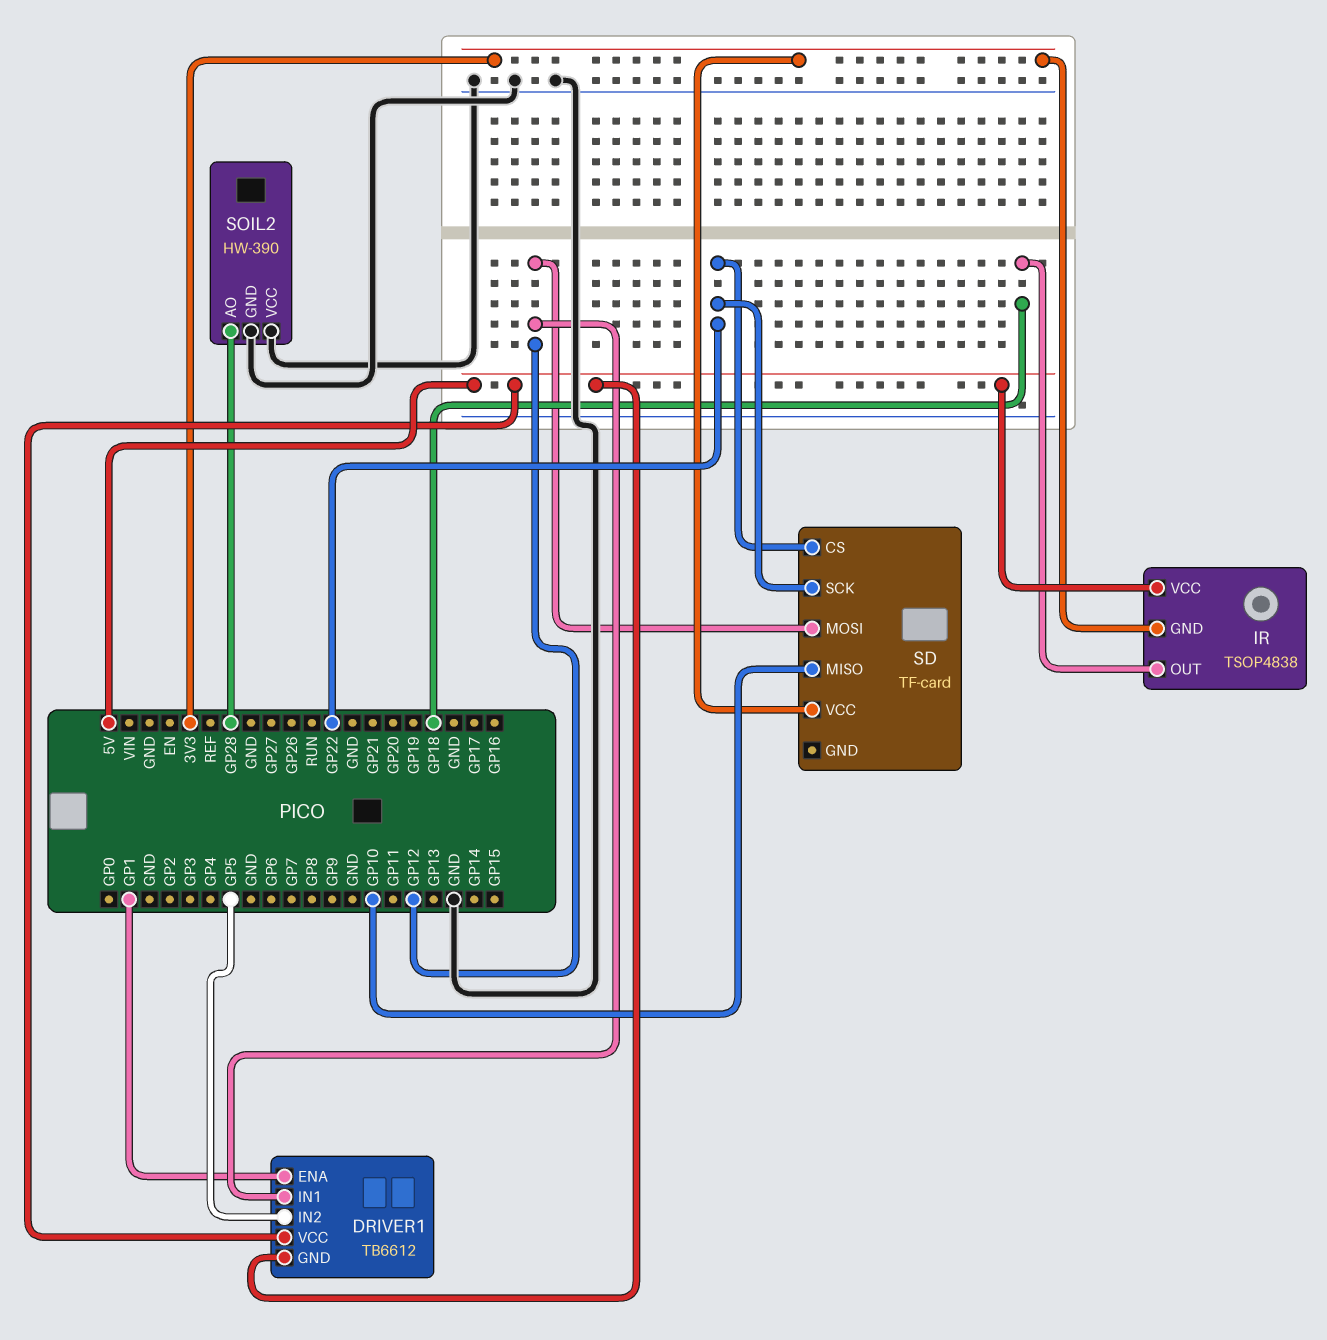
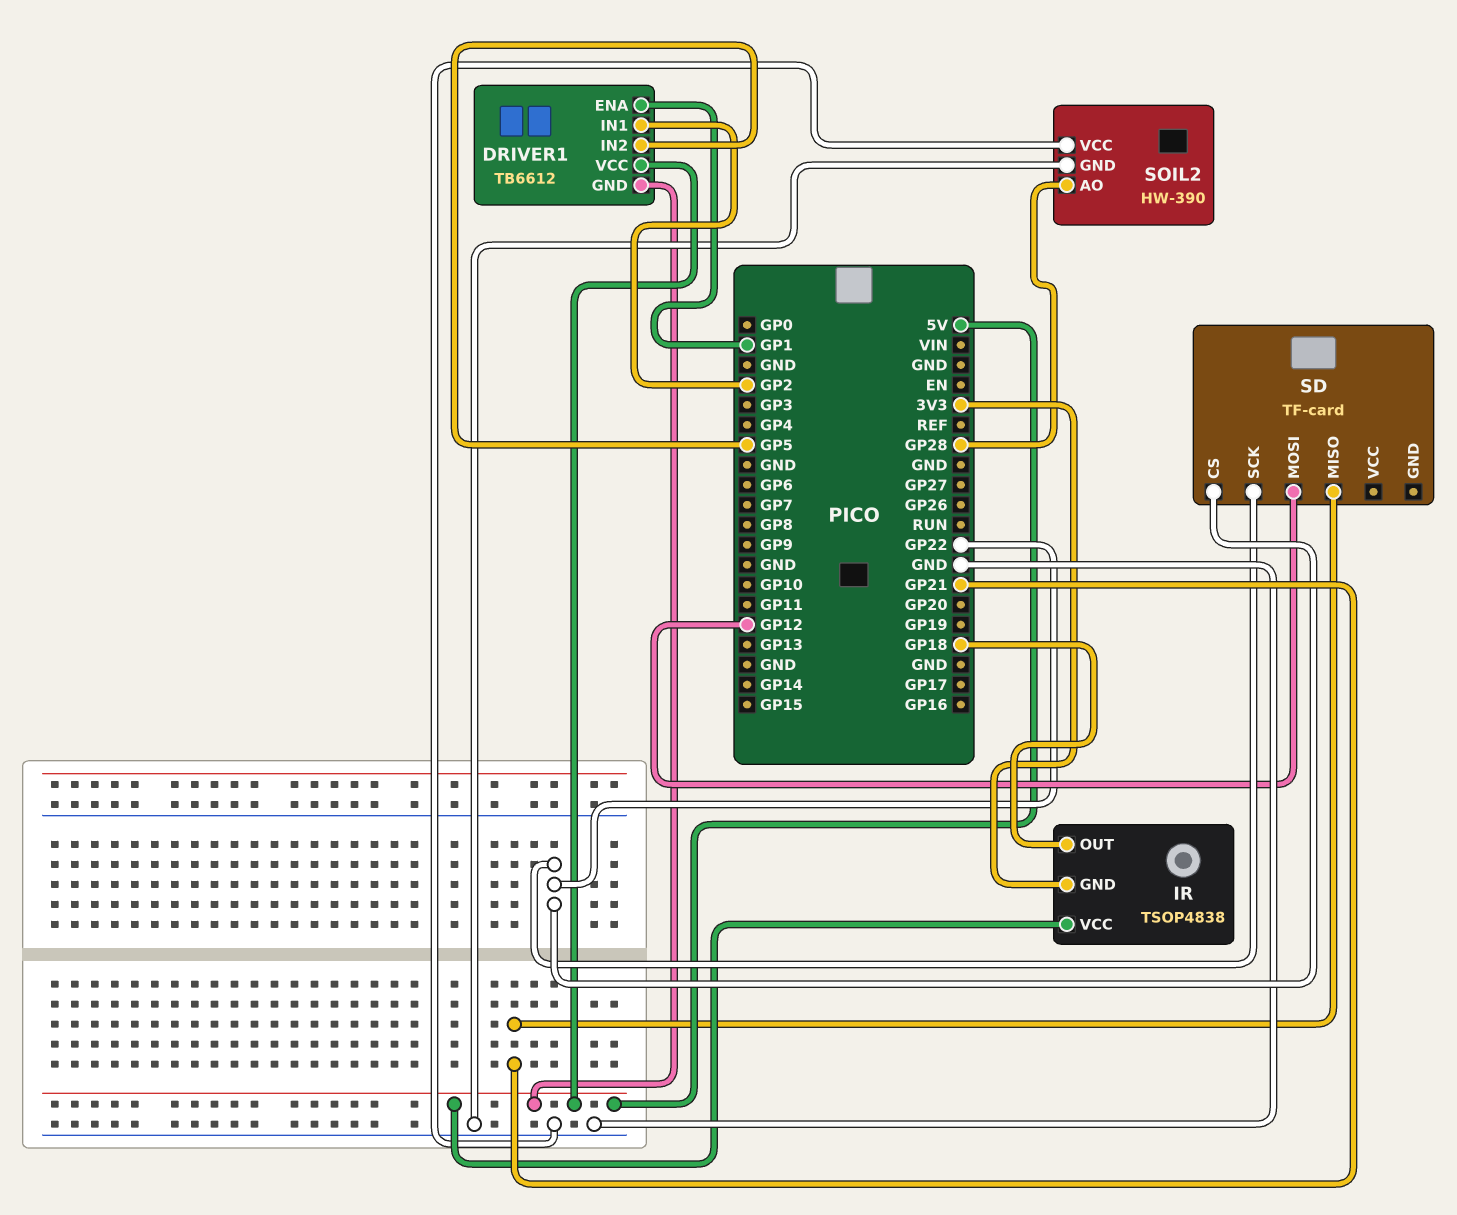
DRIVER1 pin IN1: GP12 -> GP2
SD pin MISO: GP10 -> GP21
SD pin VCC: 3V3 -> none

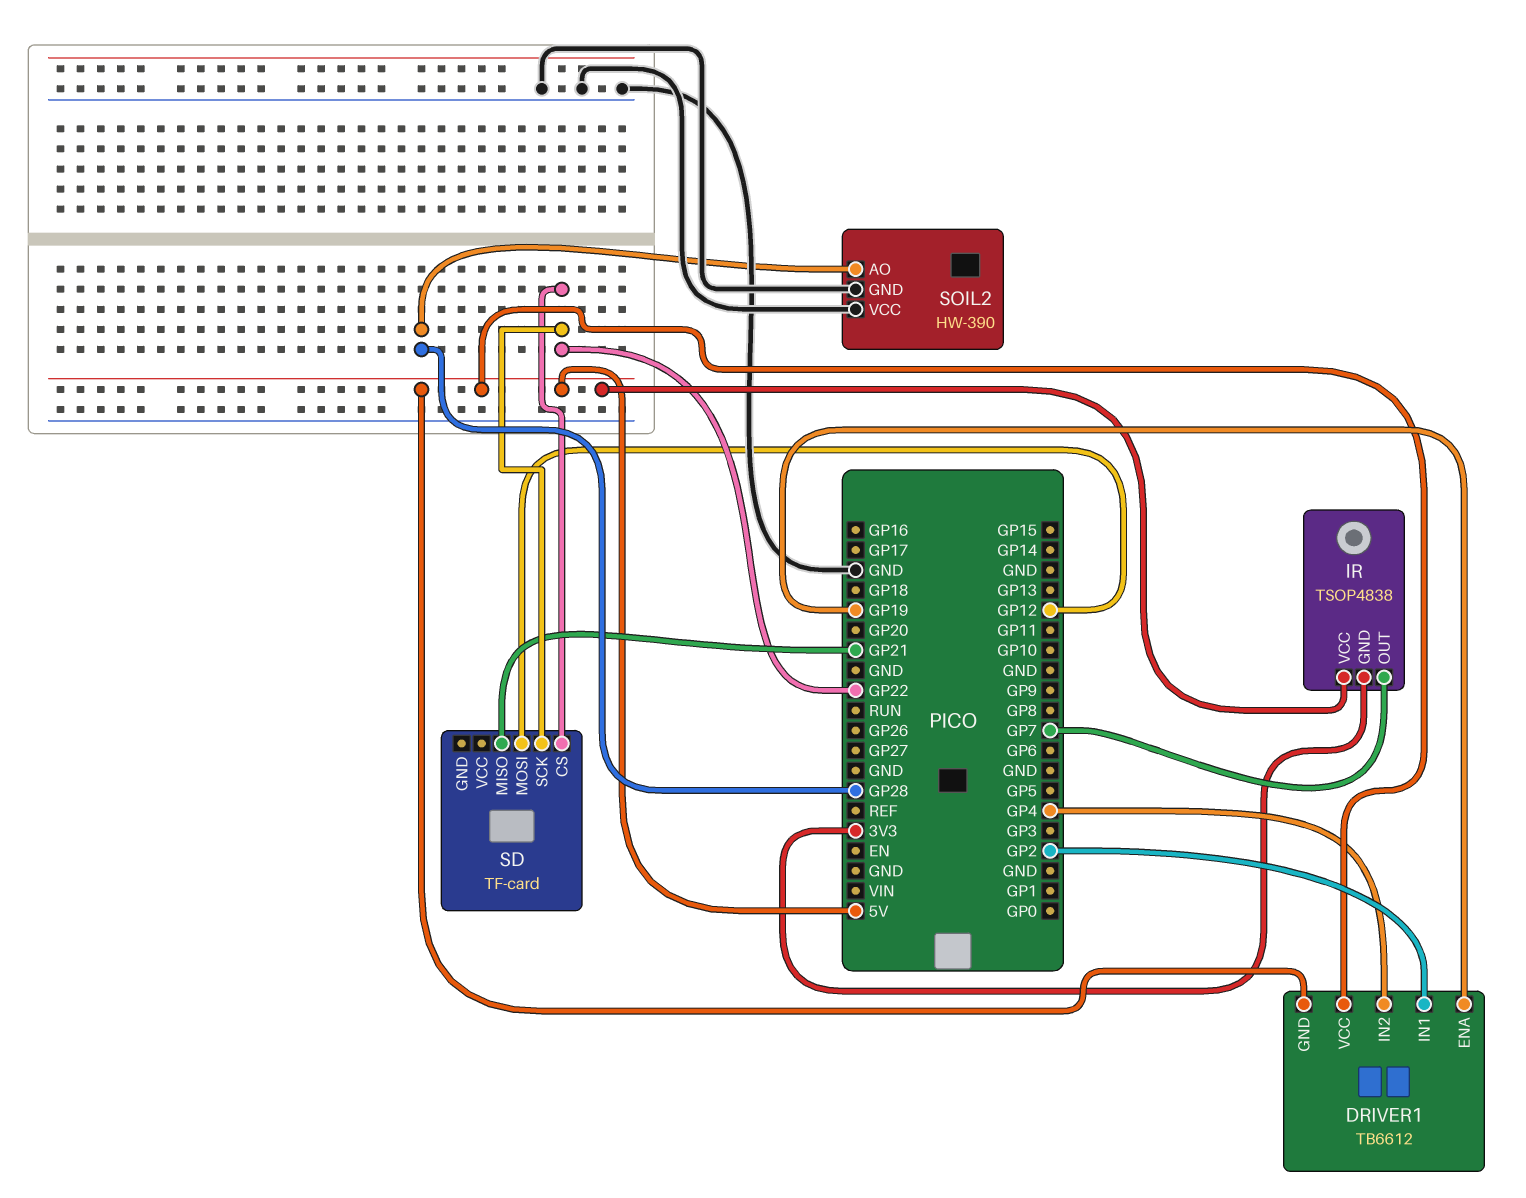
DRIVER1 pin ENA: GP1 -> GP19
DRIVER1 pin IN2: GP5 -> GP4
IR pin OUT: GP18 -> GP7

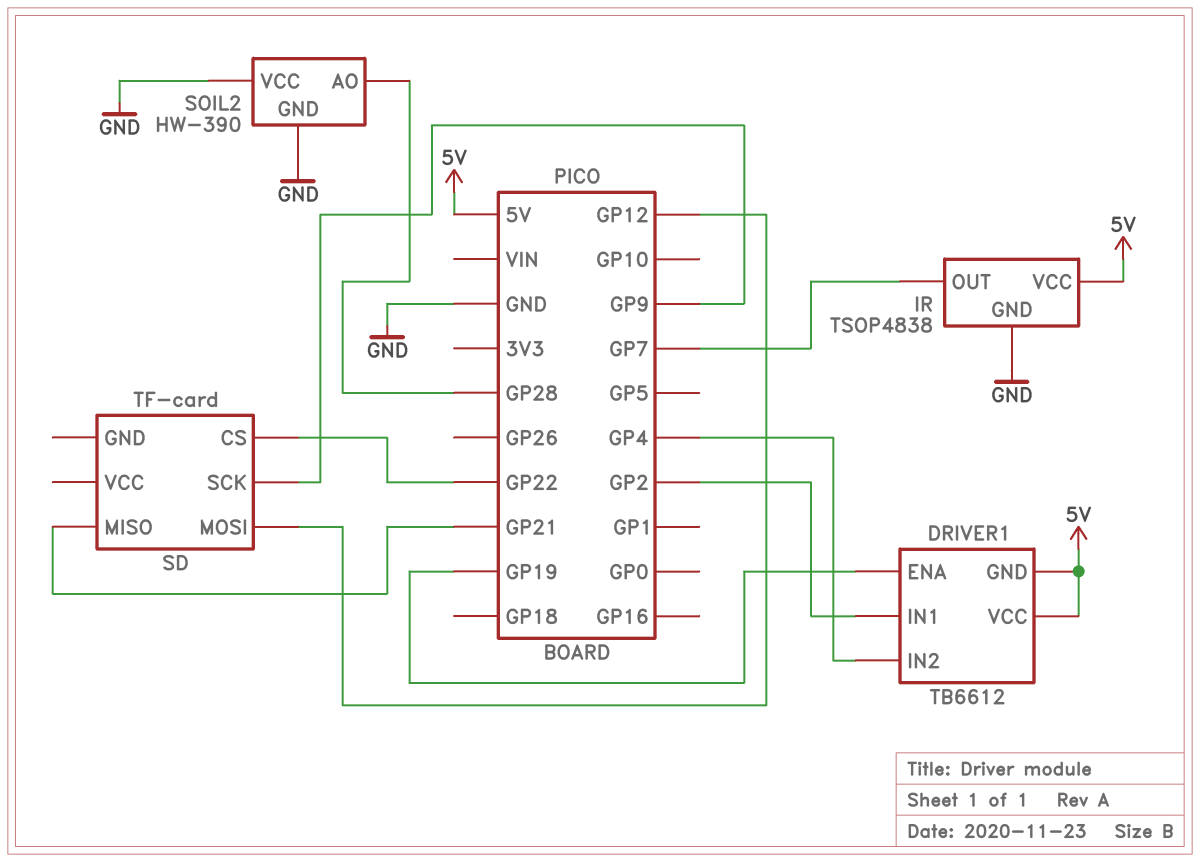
IR pin GND: 3V3 -> GND
SD pin SCK: GP22 -> GP9

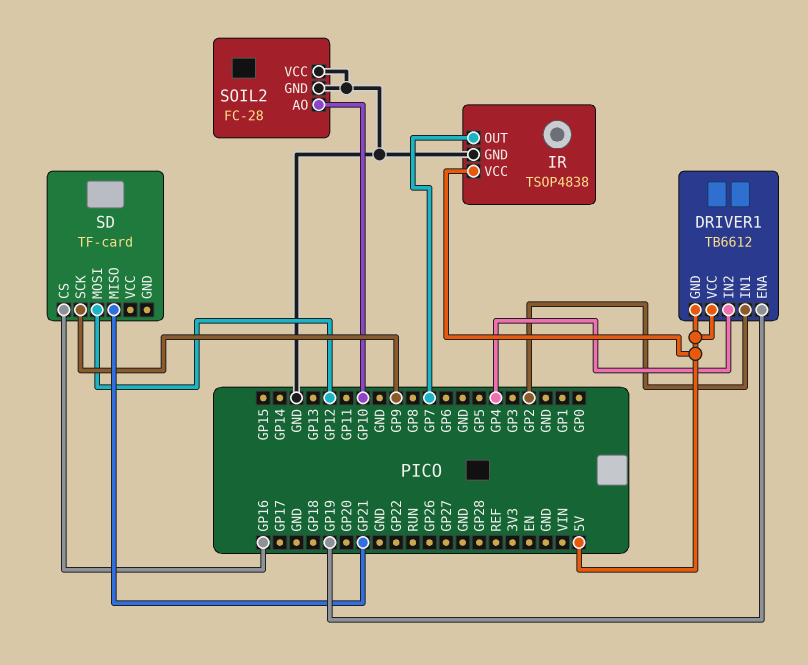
SD pin CS: GP22 -> GP16
SOIL2: HW-390 -> FC-28
SOIL2 pin AO: GP28 -> GP10

